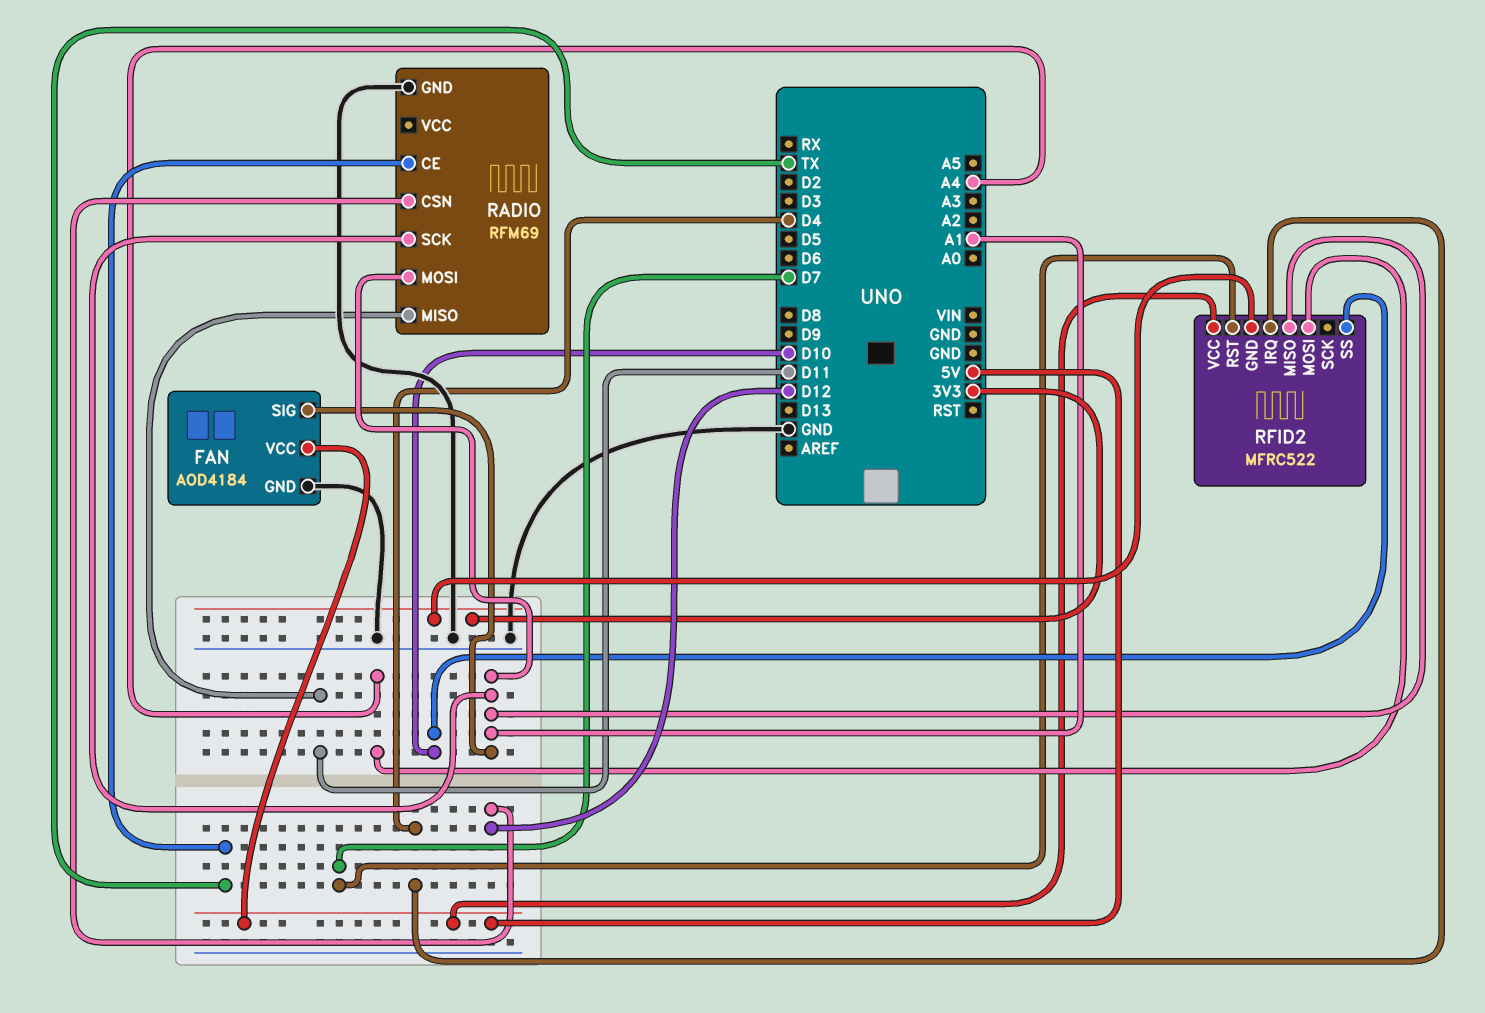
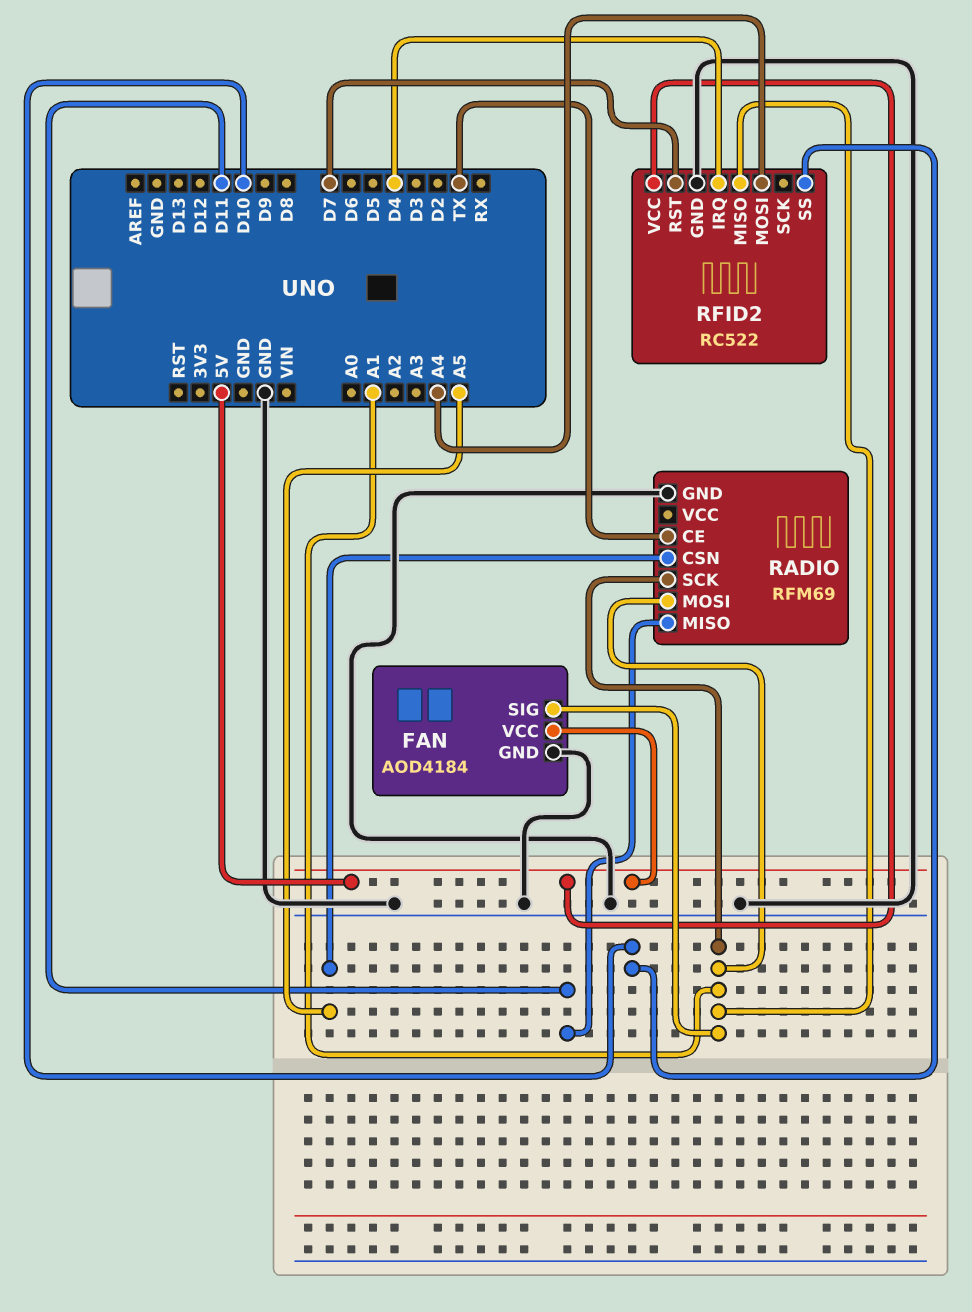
RADIO pin CSN: D12 -> A5
RFID2: MFRC522 -> RC522
RFID2 pin GND: 3V3 -> GND

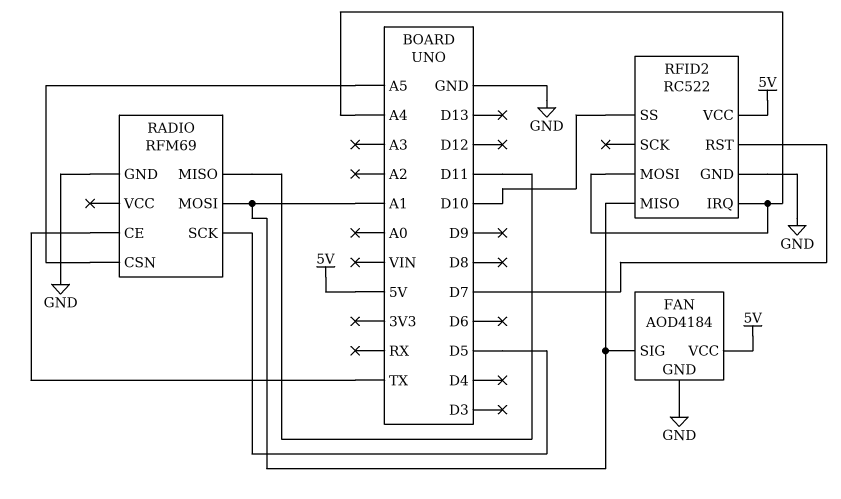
RADIO pin SCK: A1 -> D5
RFID2 pin IRQ: D4 -> A4

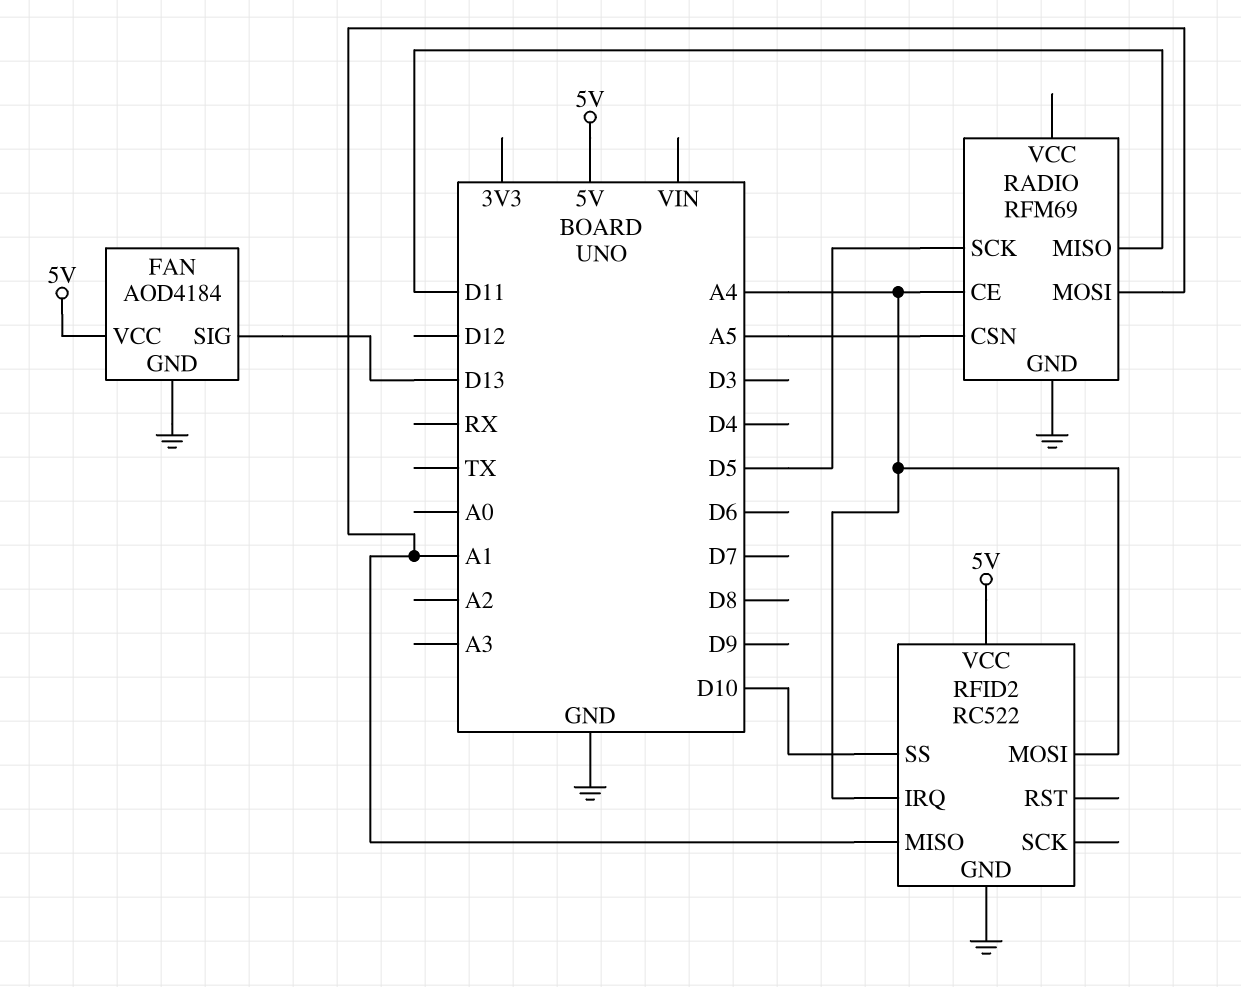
FAN pin SIG: A1 -> D13
RADIO pin CE: TX -> A4
RFID2 pin RST: D7 -> none

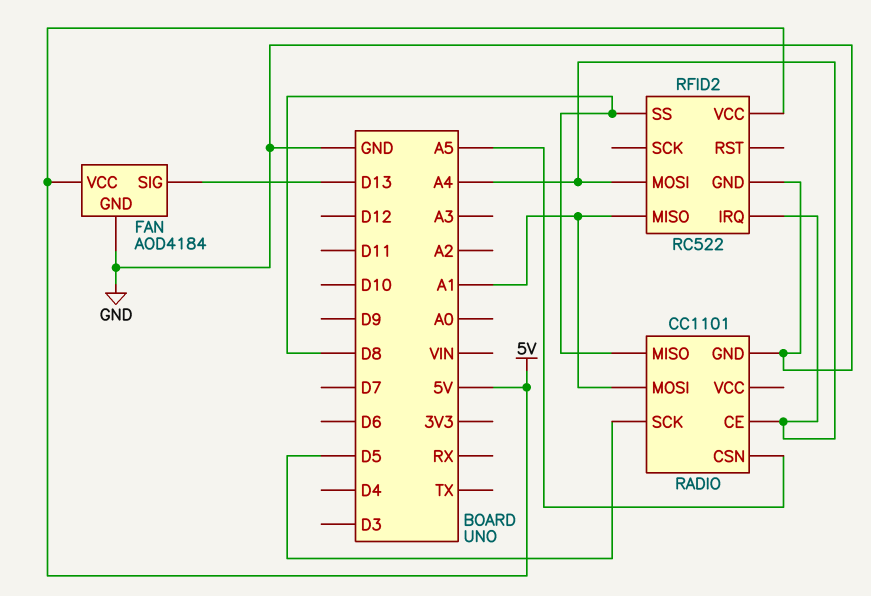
RADIO: RFM69 -> CC1101
RADIO pin MISO: D11 -> D8
RFID2 pin SS: D10 -> D8

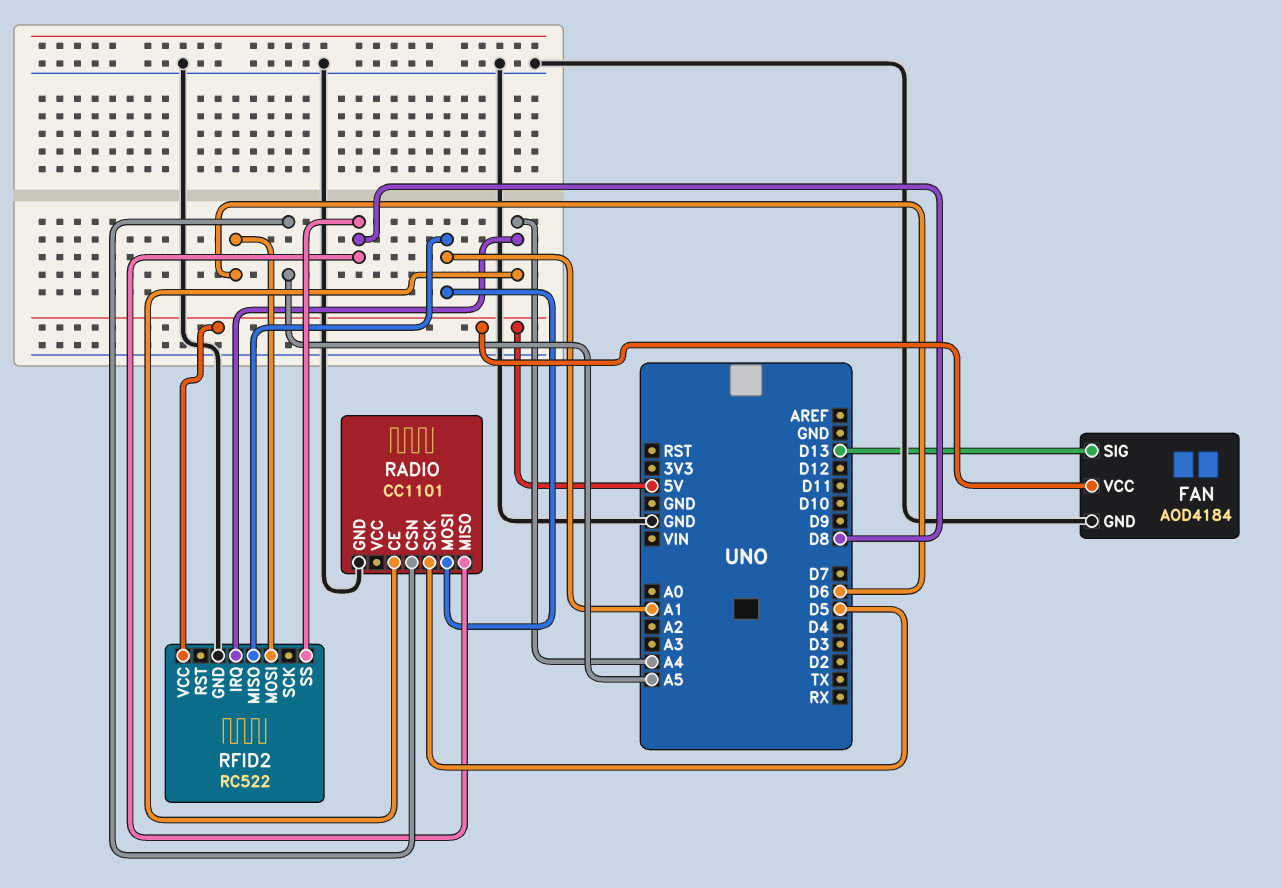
RFID2 pin MOSI: A4 -> D6

